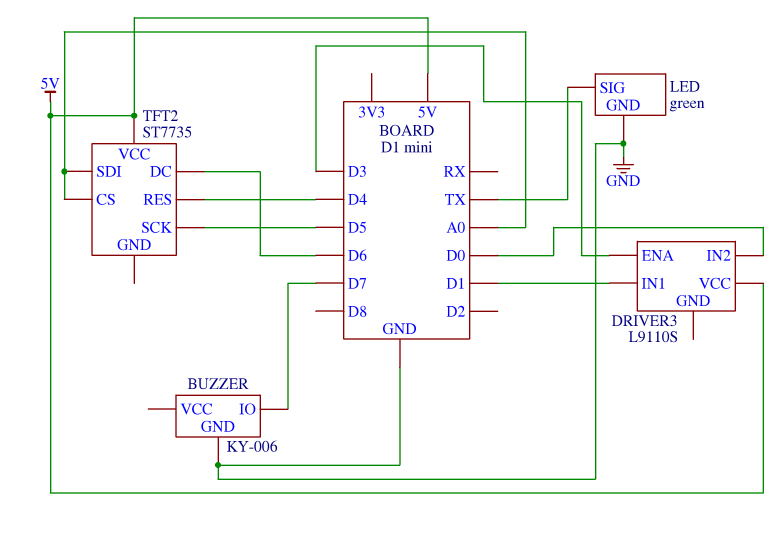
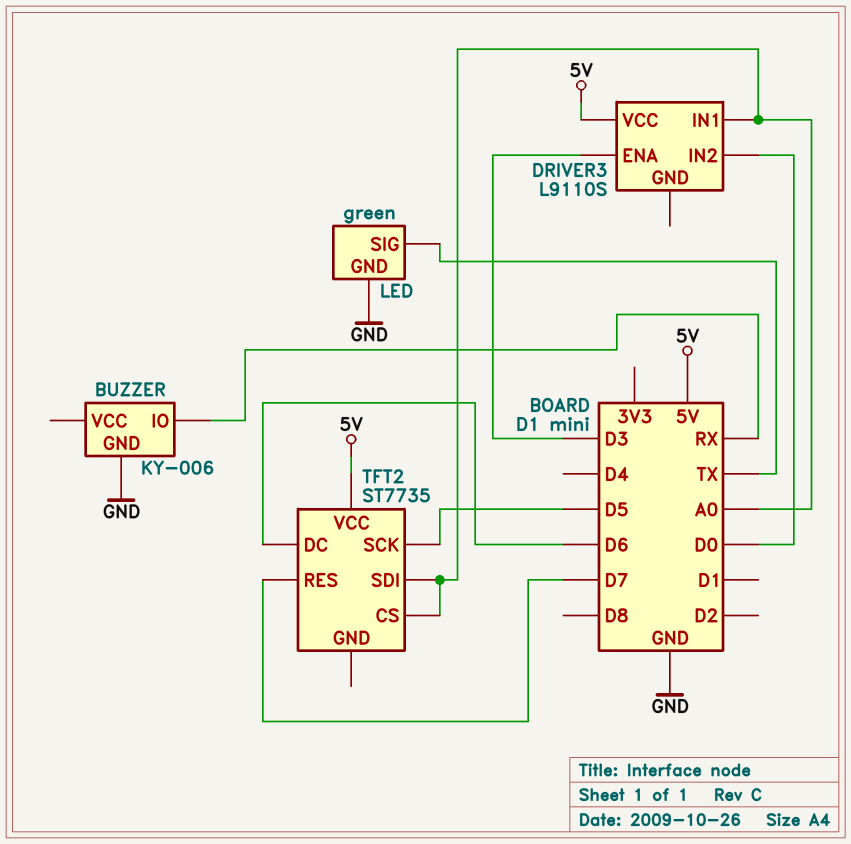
BUZZER pin IO: D7 -> RX
DRIVER3 pin IN1: D1 -> A0
TFT2 pin RES: D4 -> D7

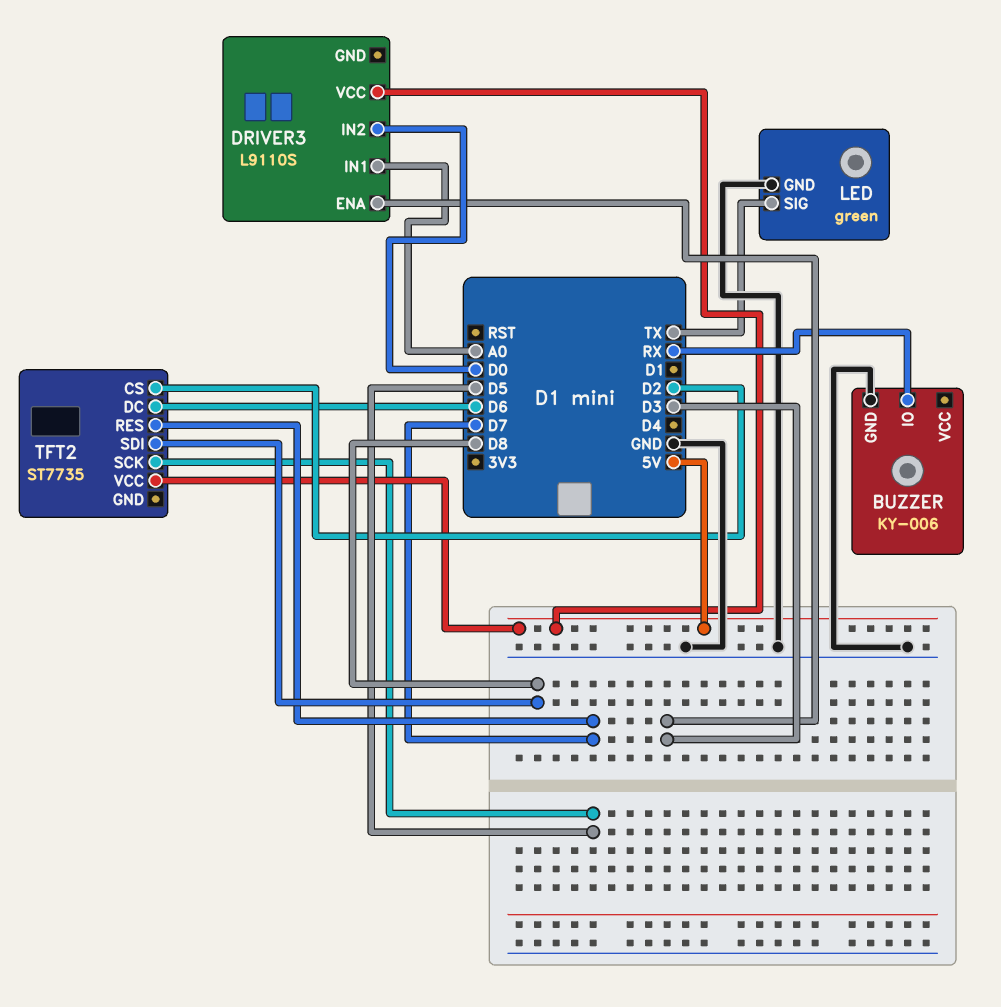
TFT2 pin CS: A0 -> D2
TFT2 pin SDI: A0 -> D8

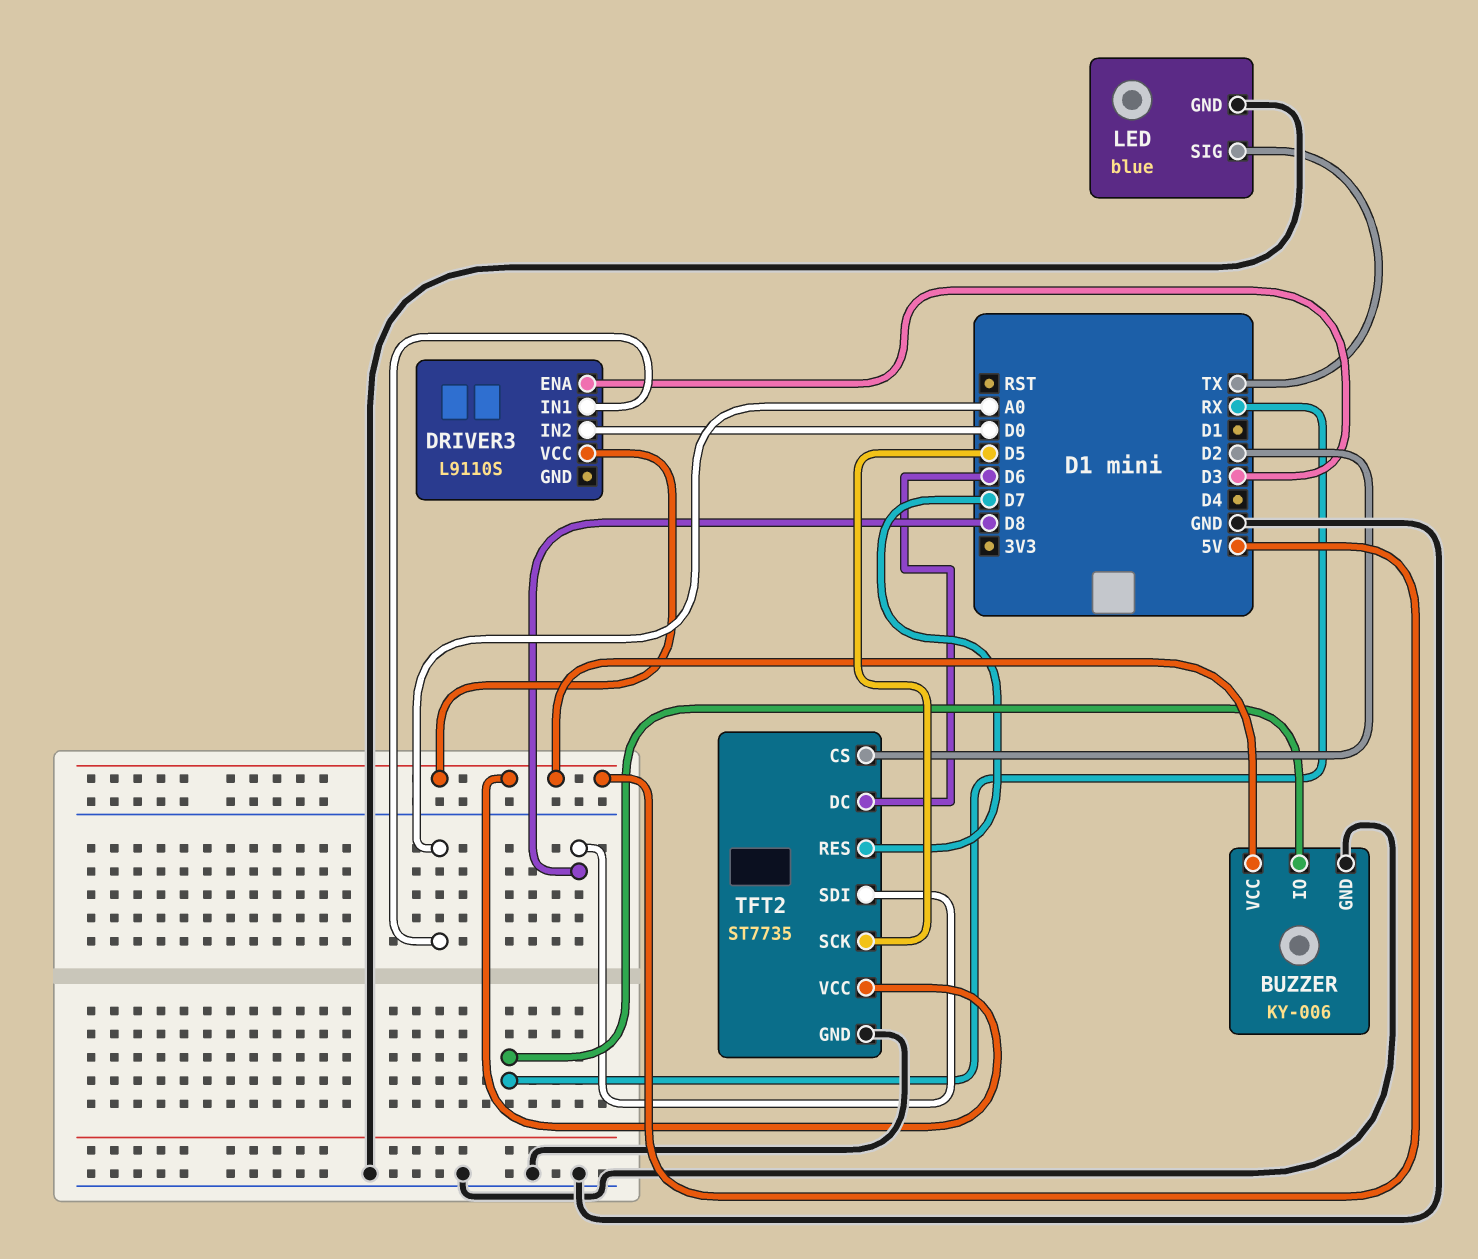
BUZZER pin VCC: none -> 5V
LED: green -> blue
TFT2 pin GND: none -> GND

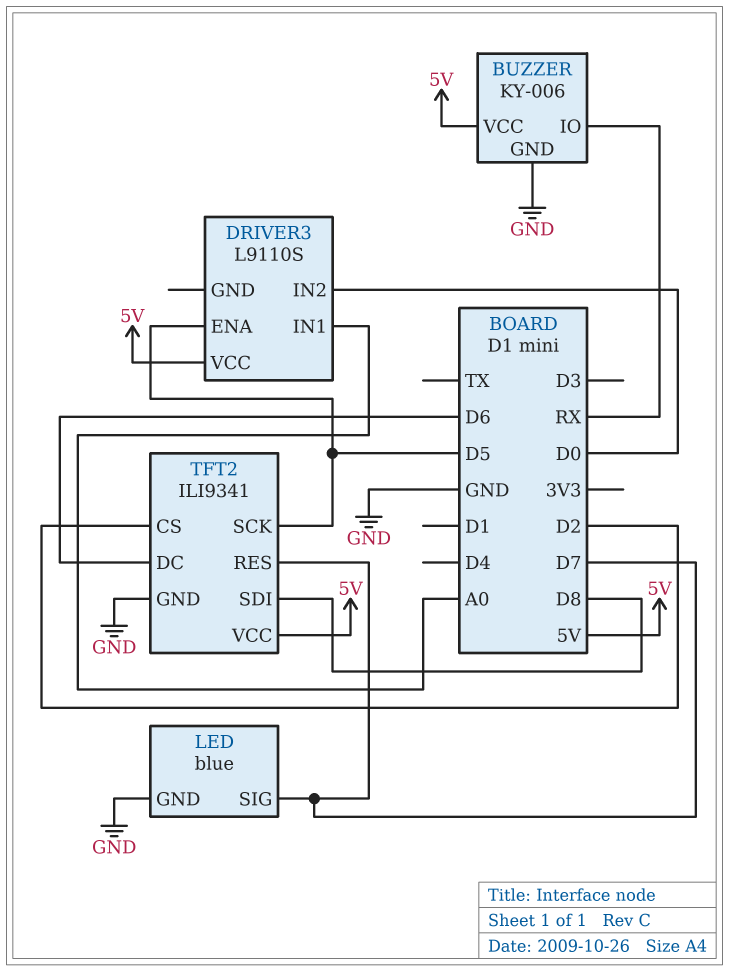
DRIVER3 pin ENA: D3 -> D5
LED pin SIG: TX -> D7
TFT2: ST7735 -> ILI9341

